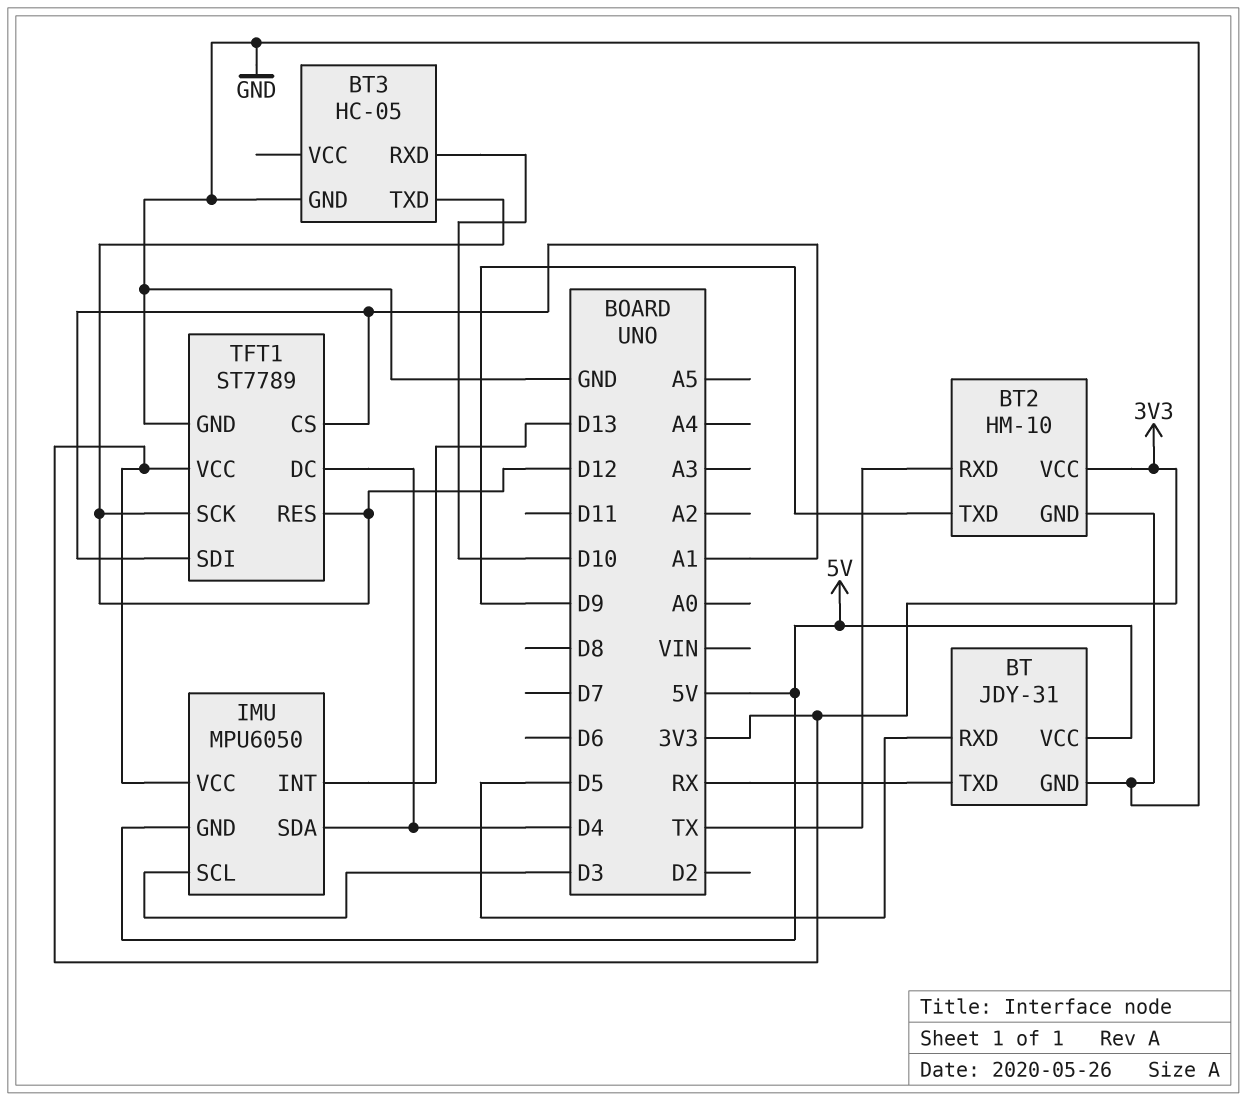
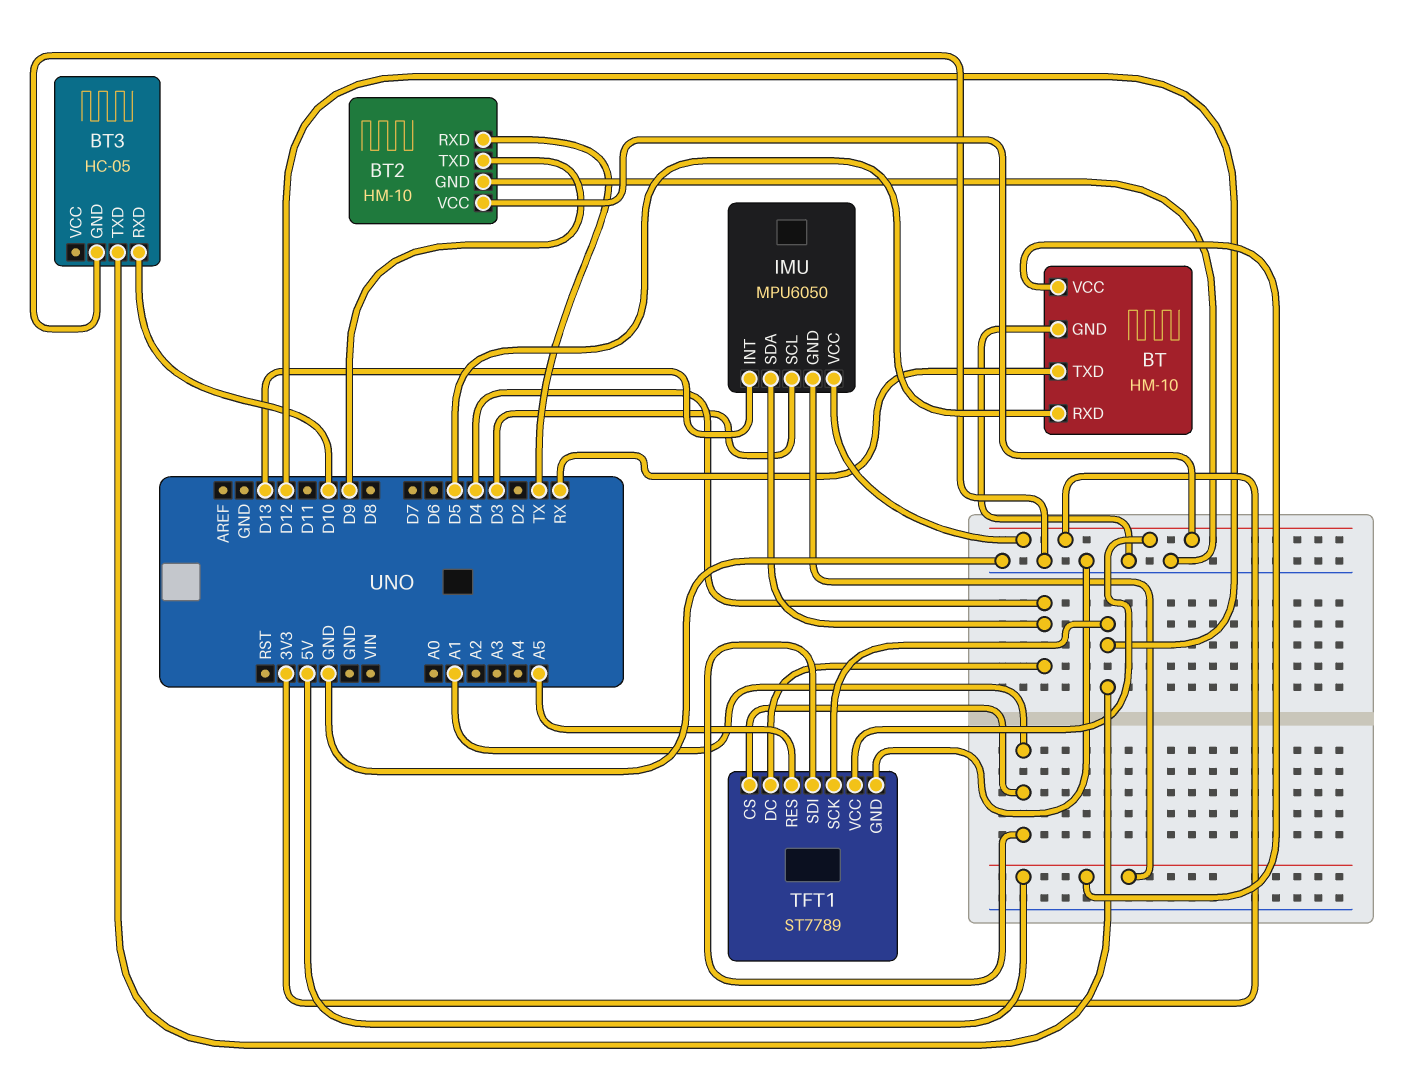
BT: JDY-31 -> HM-10
TFT1 pin RES: D12 -> A5

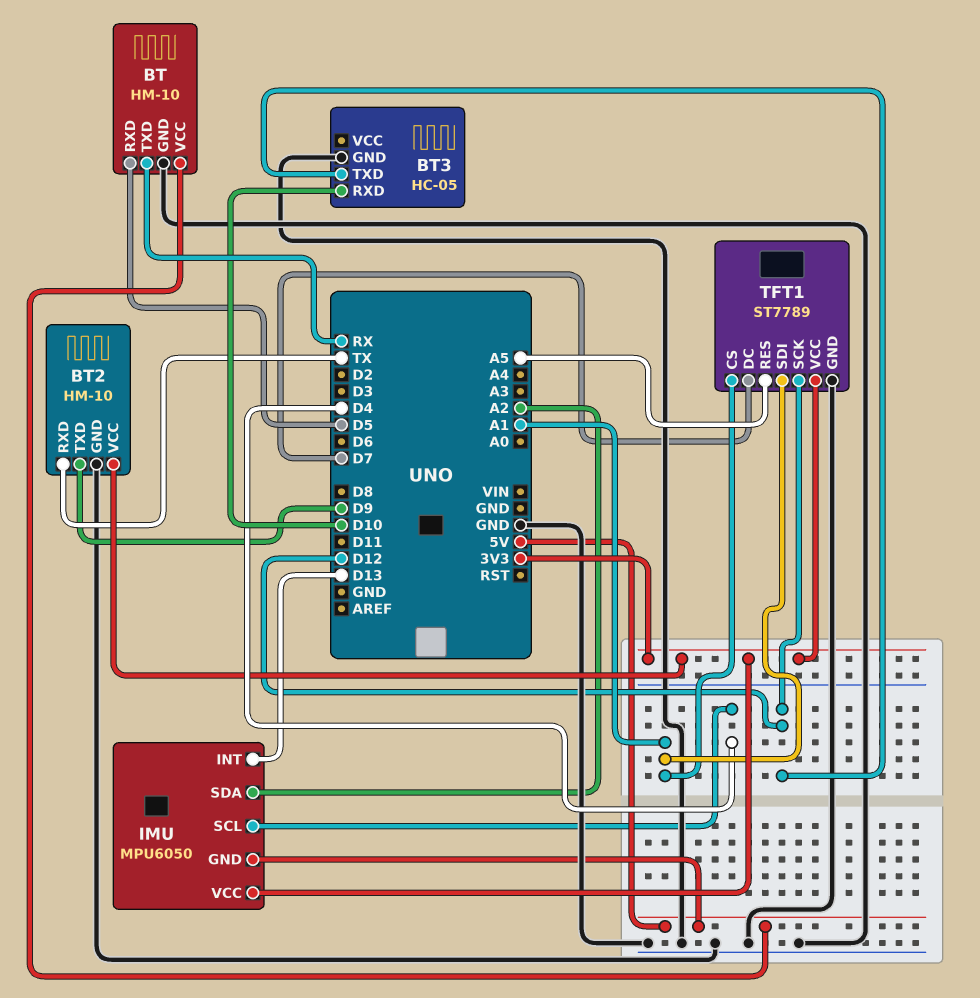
IMU pin SCL: D3 -> D4
IMU pin SDA: D4 -> A2
TFT1 pin DC: D4 -> D7

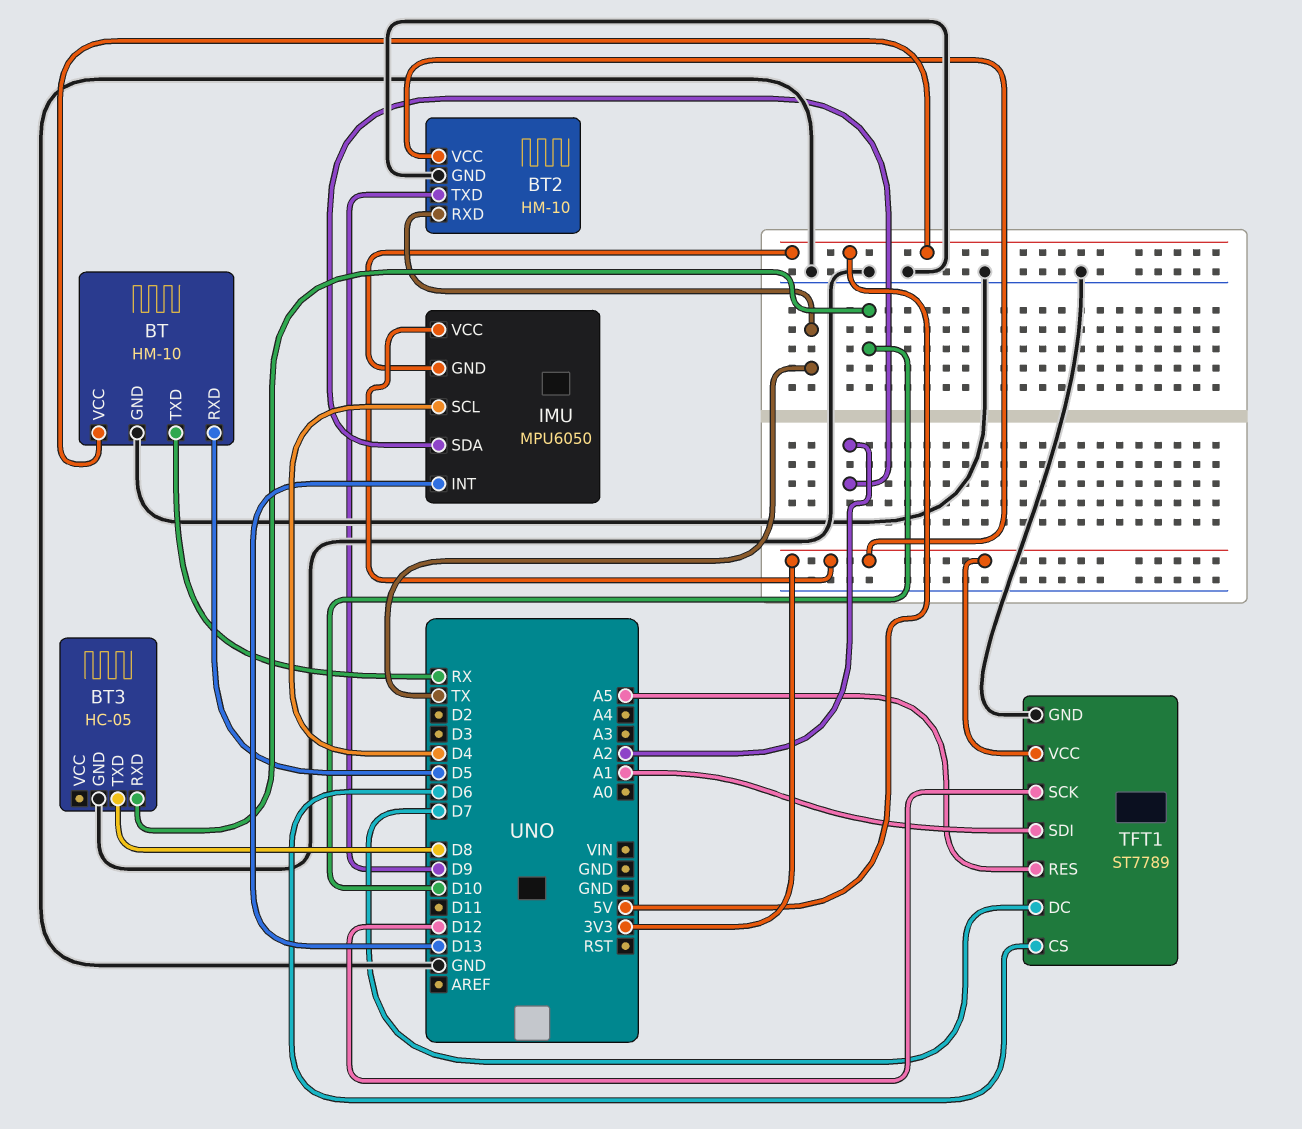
BT3 pin TXD: D12 -> D8
TFT1 pin CS: A1 -> D6

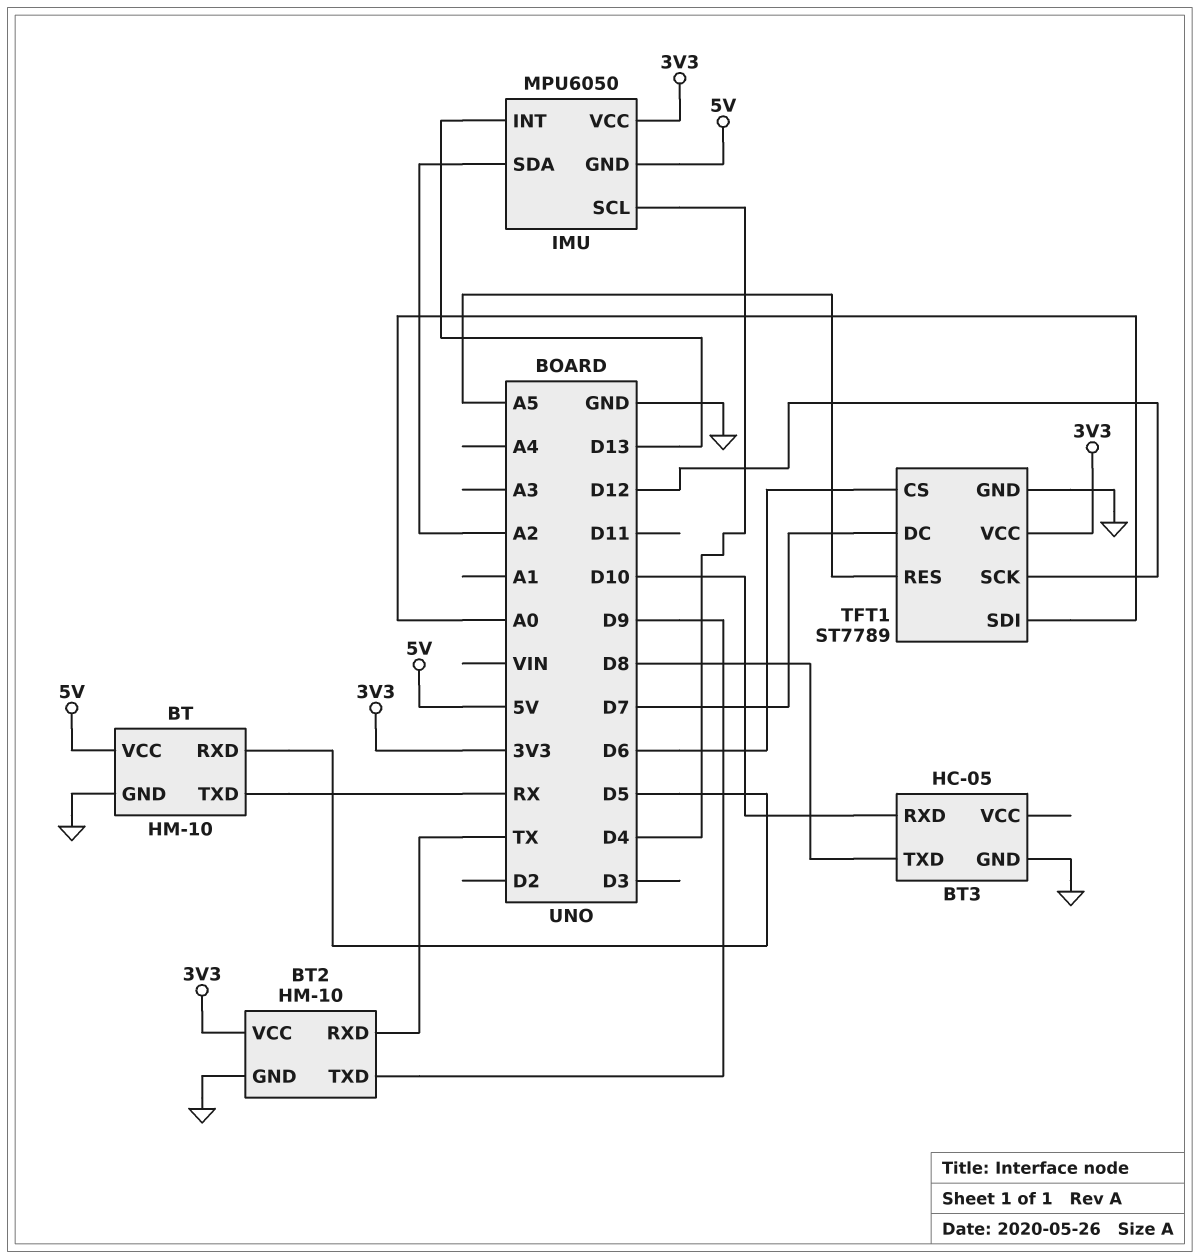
TFT1 pin SDI: A1 -> A0

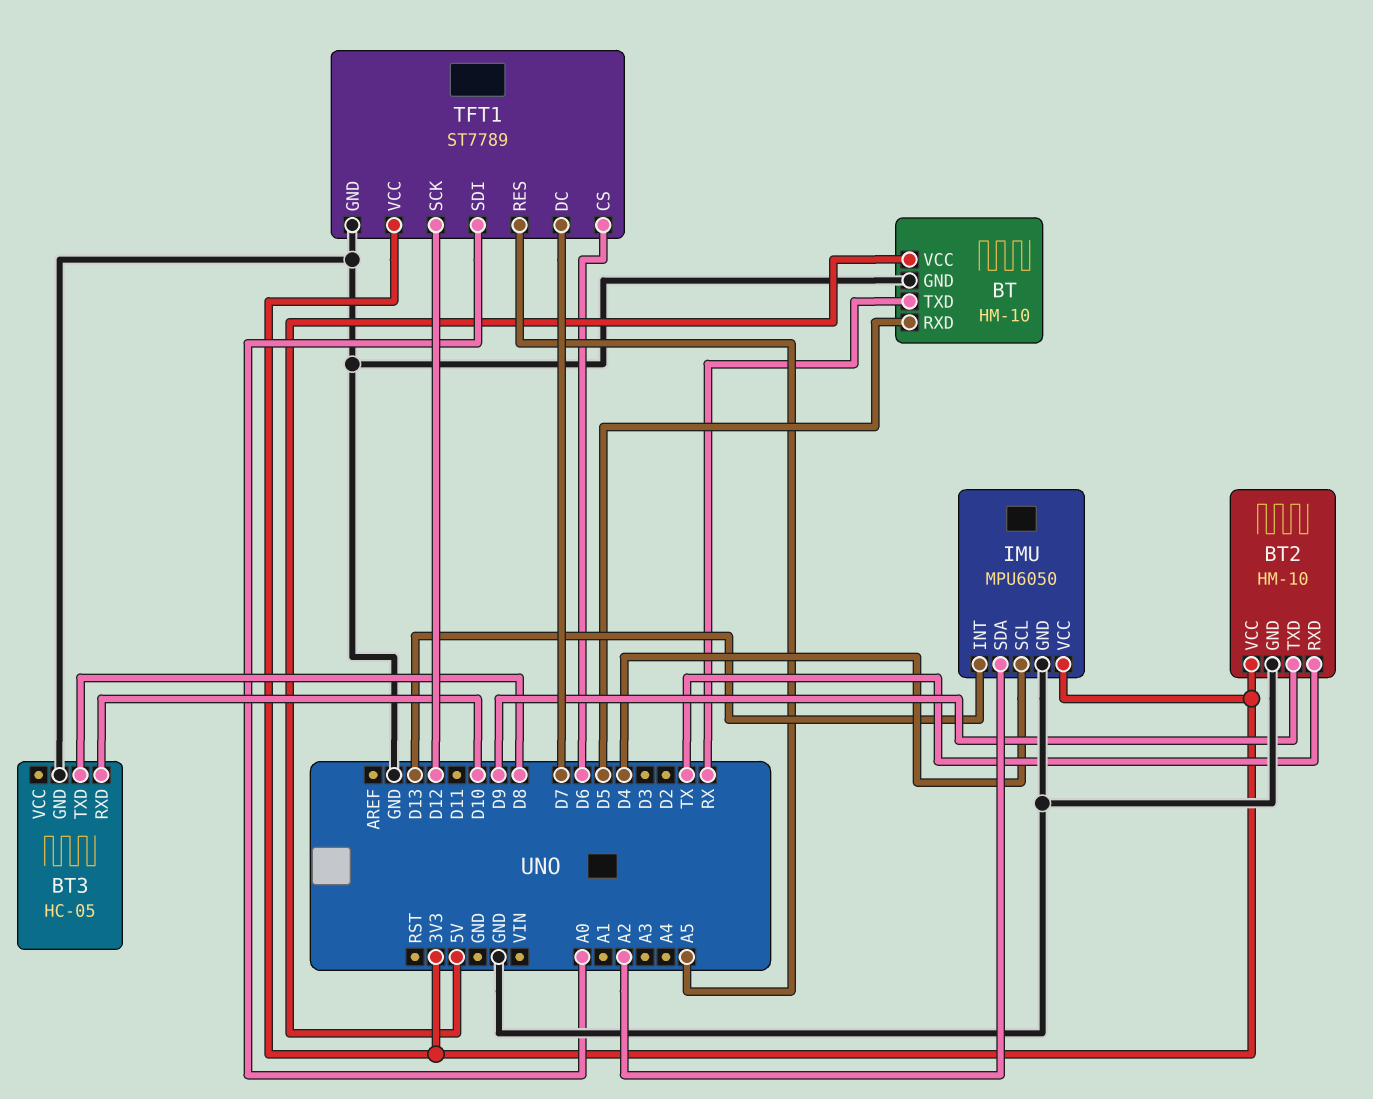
IMU pin GND: 5V -> GND

